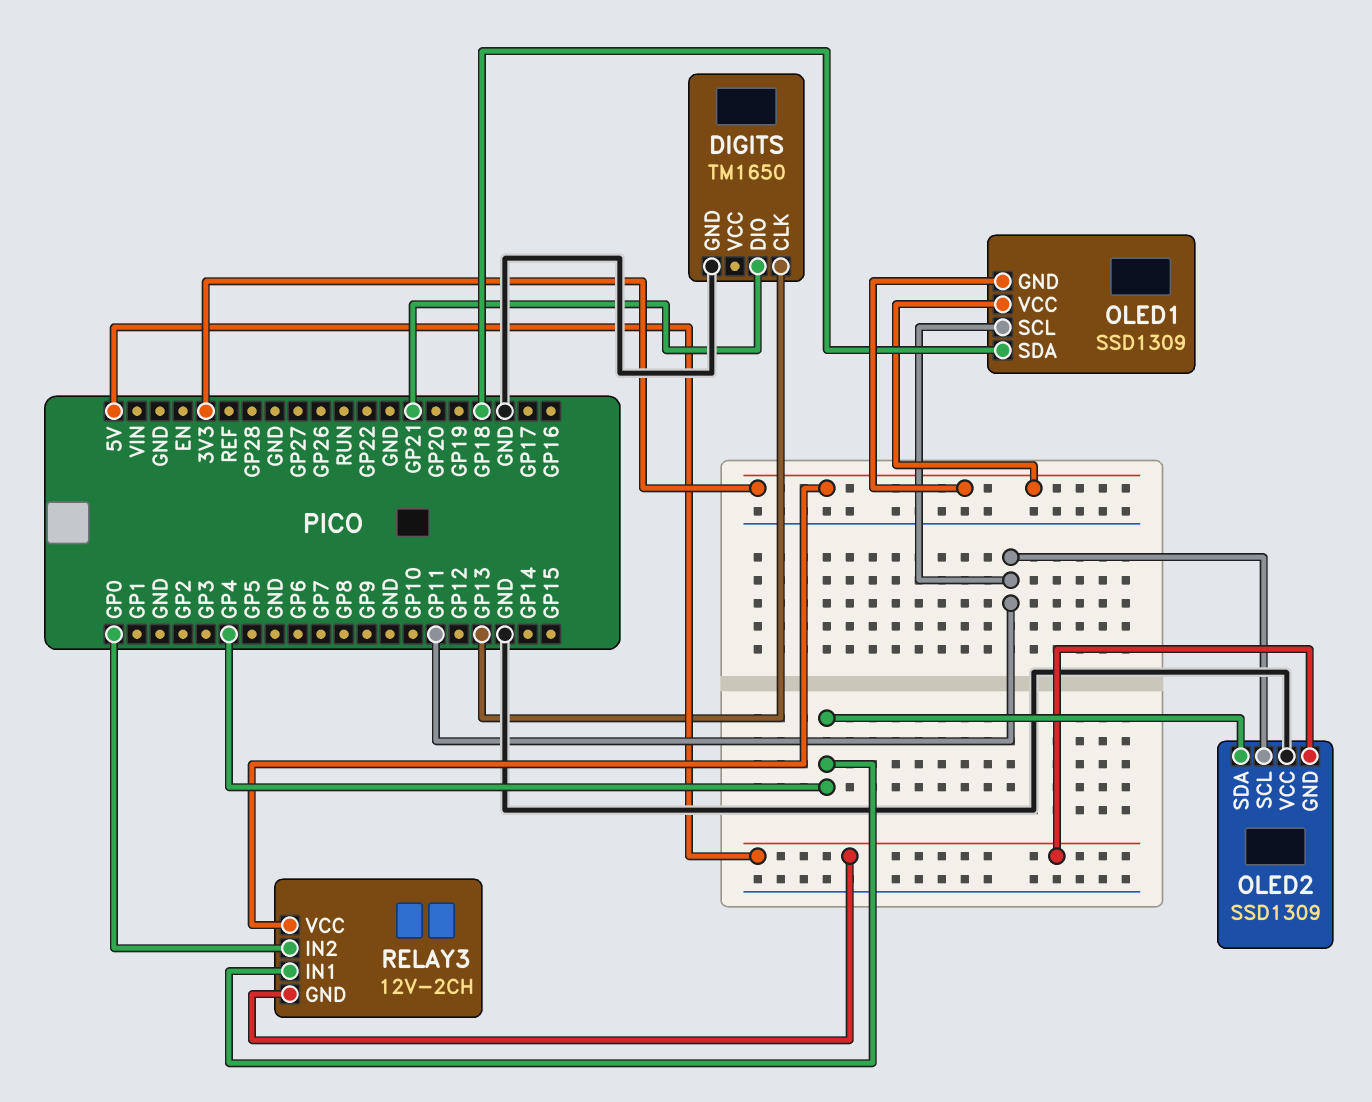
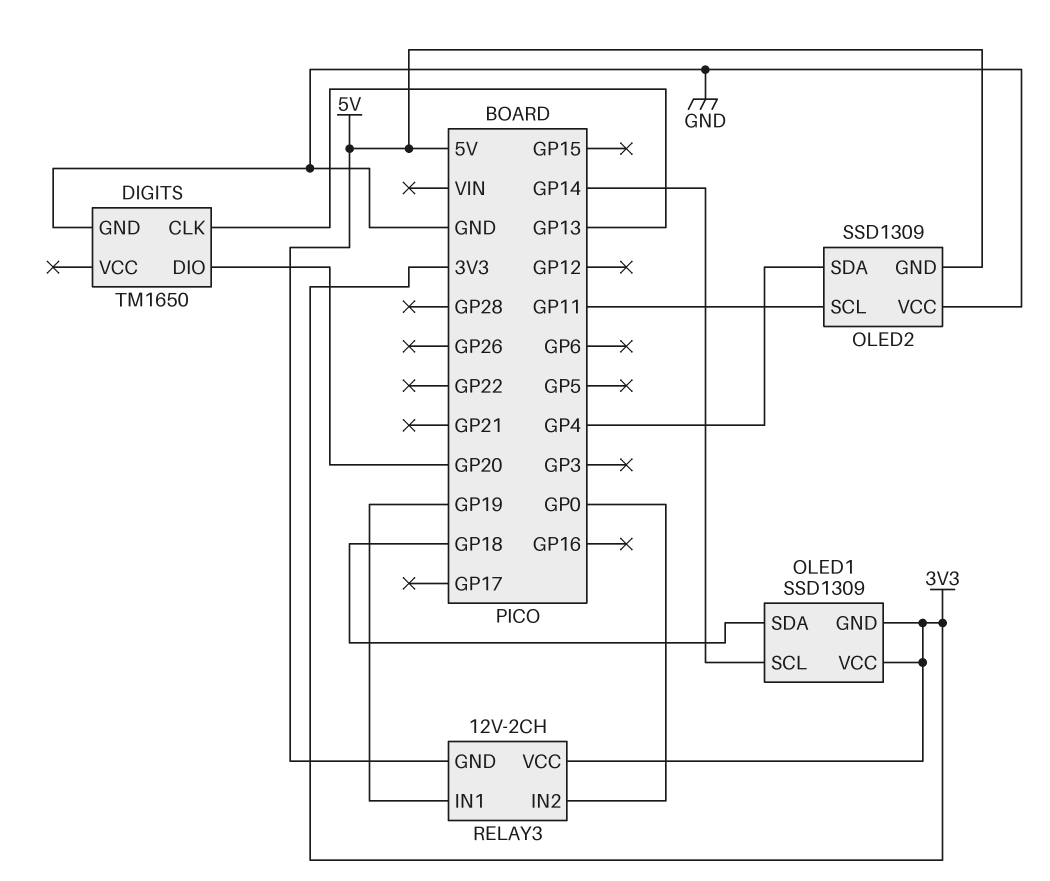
DIGITS pin DIO: GP21 -> GP20
OLED1 pin SCL: GP11 -> GP14
RELAY3 pin IN1: GP4 -> GP19

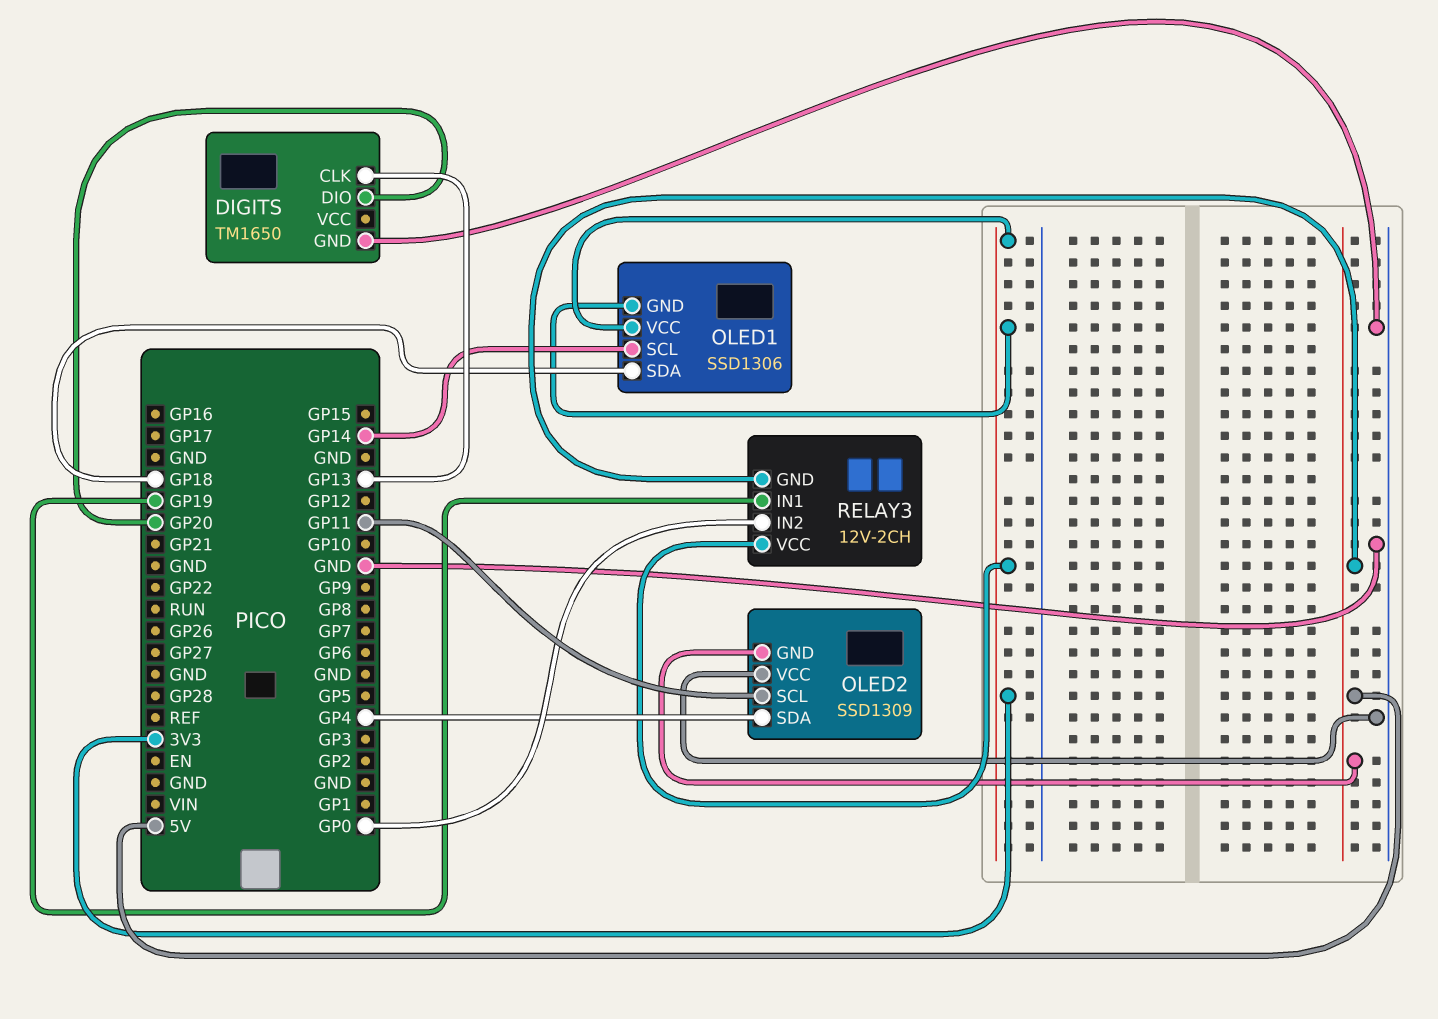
OLED1: SSD1309 -> SSD1306

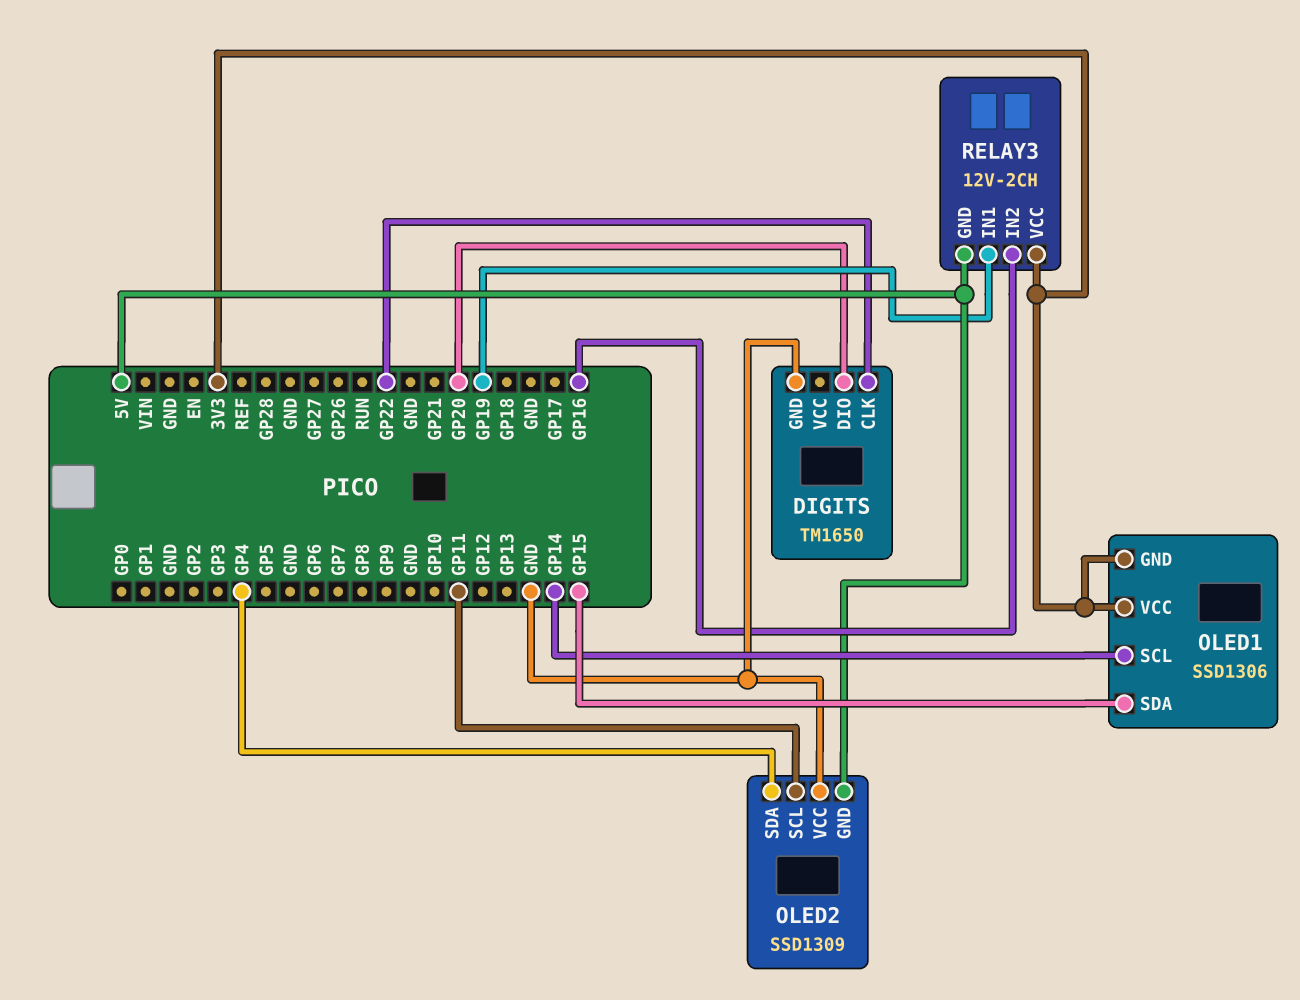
DIGITS pin CLK: GP13 -> GP22
OLED1 pin SDA: GP18 -> GP15
RELAY3 pin IN2: GP0 -> GP16

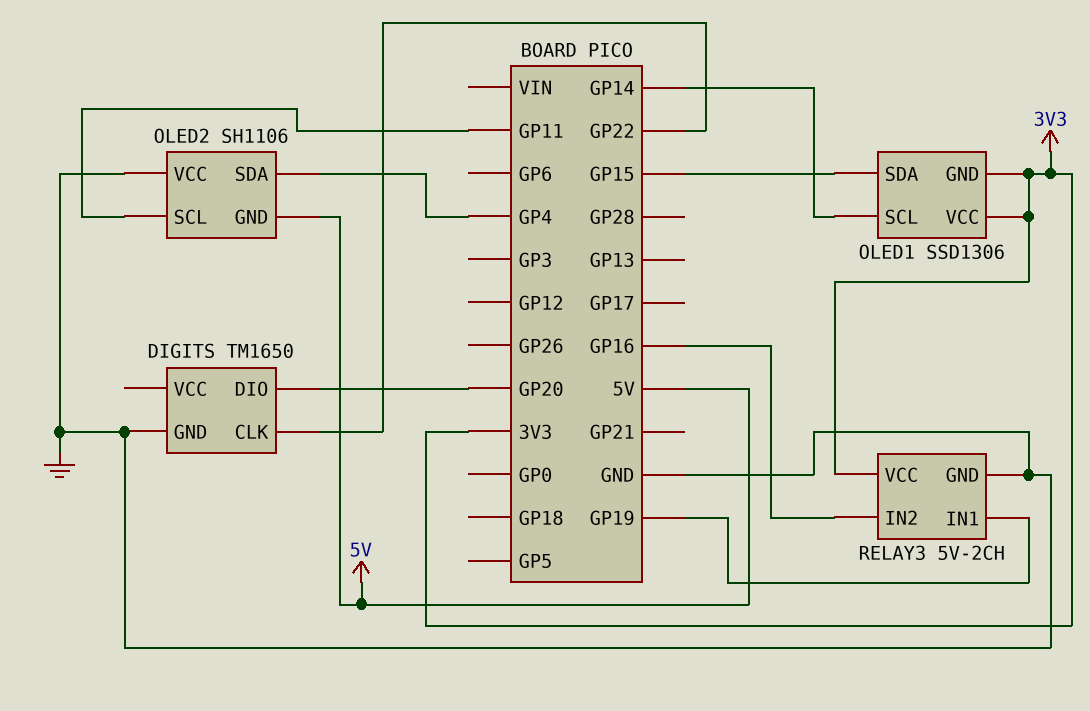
OLED2: SSD1309 -> SH1106
RELAY3: 12V-2CH -> 5V-2CH
RELAY3 pin GND: 5V -> GND

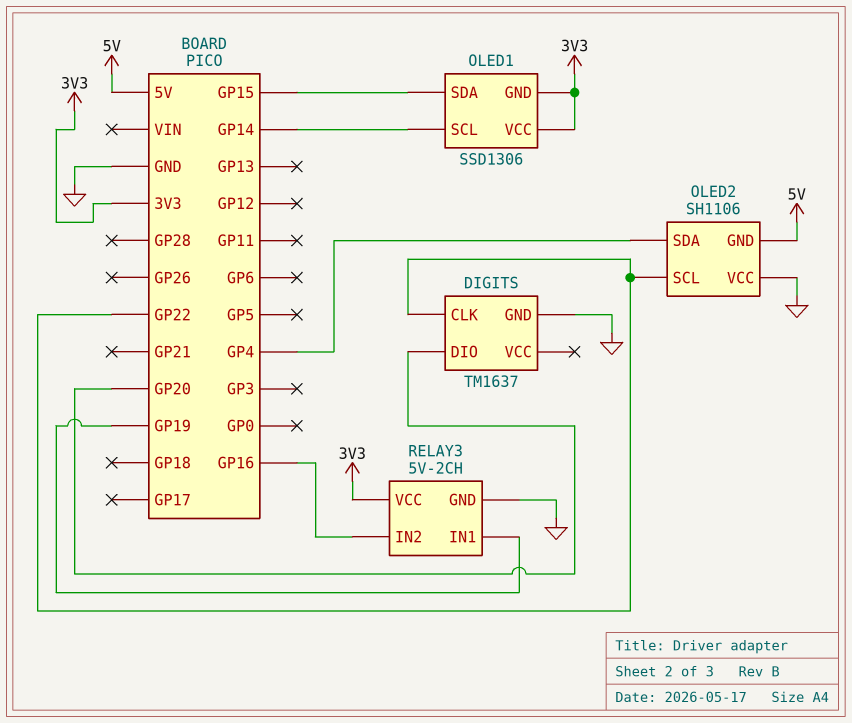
DIGITS: TM1650 -> TM1637
OLED2 pin SCL: GP11 -> GP22

